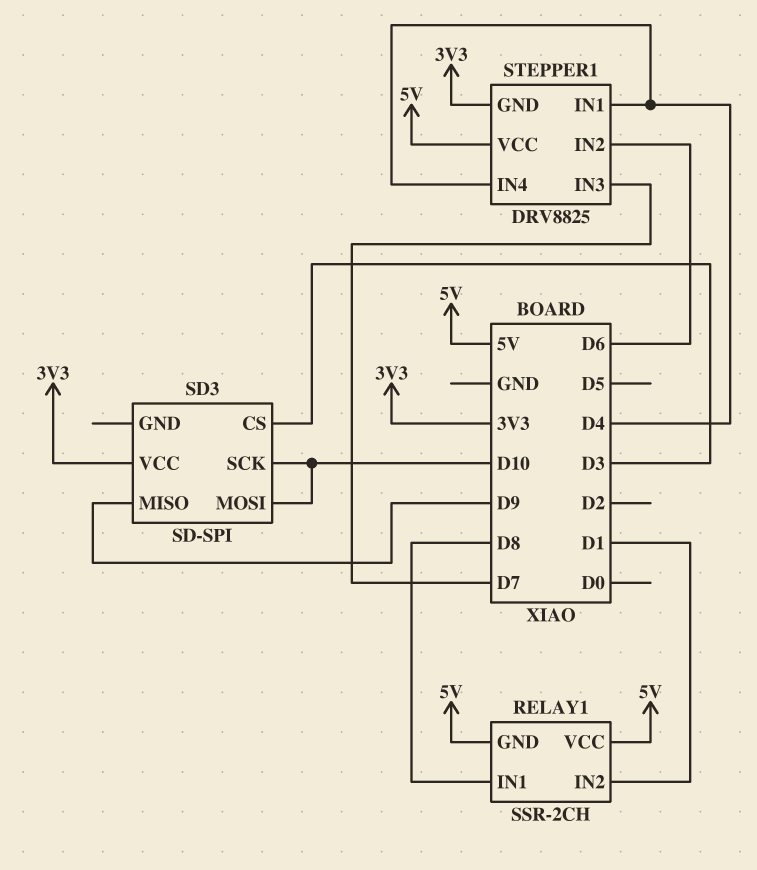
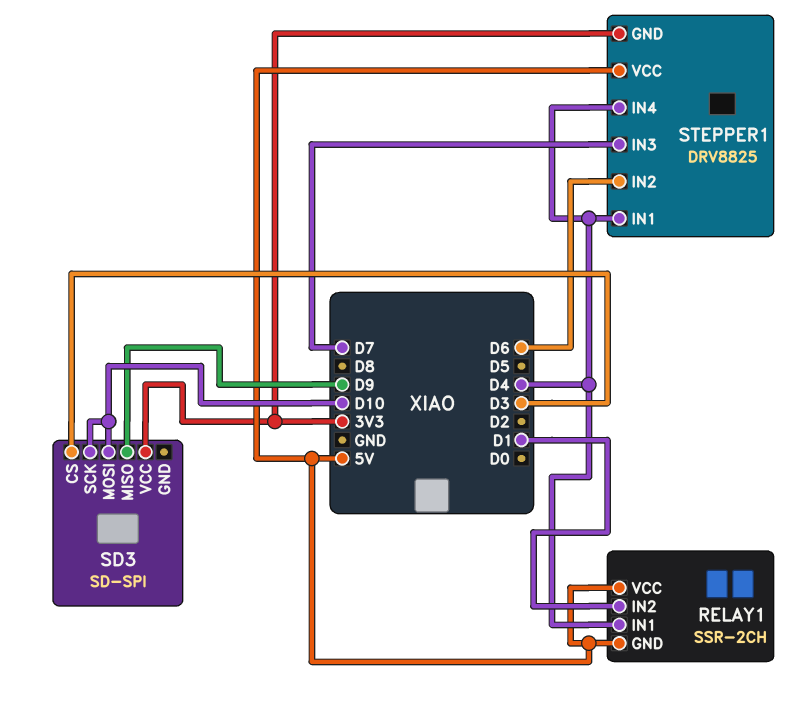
RELAY1 pin IN1: D8 -> D4

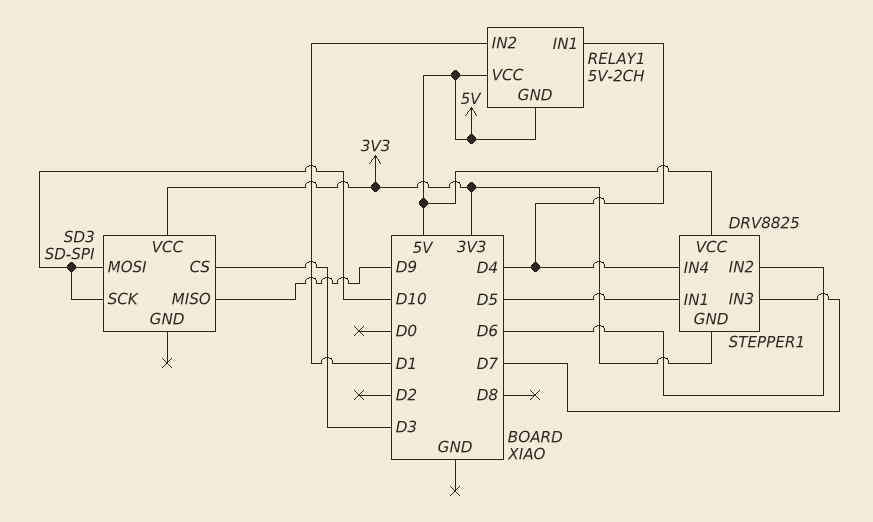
RELAY1: SSR-2CH -> 5V-2CH
STEPPER1 pin IN1: D4 -> D5

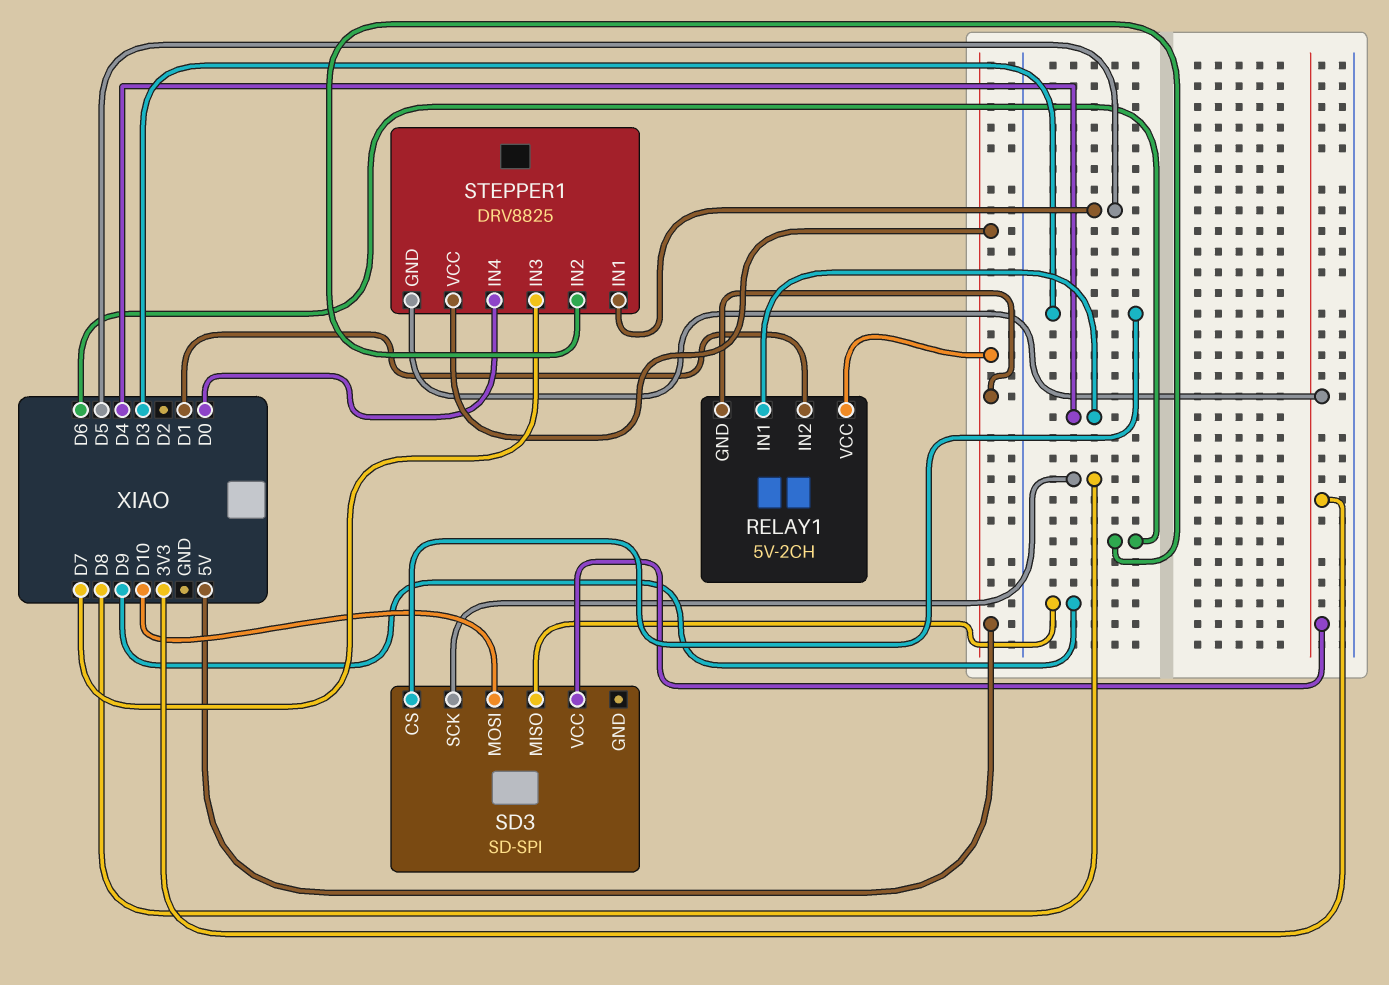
SD3 pin SCK: D10 -> D8
STEPPER1 pin IN4: D4 -> D0

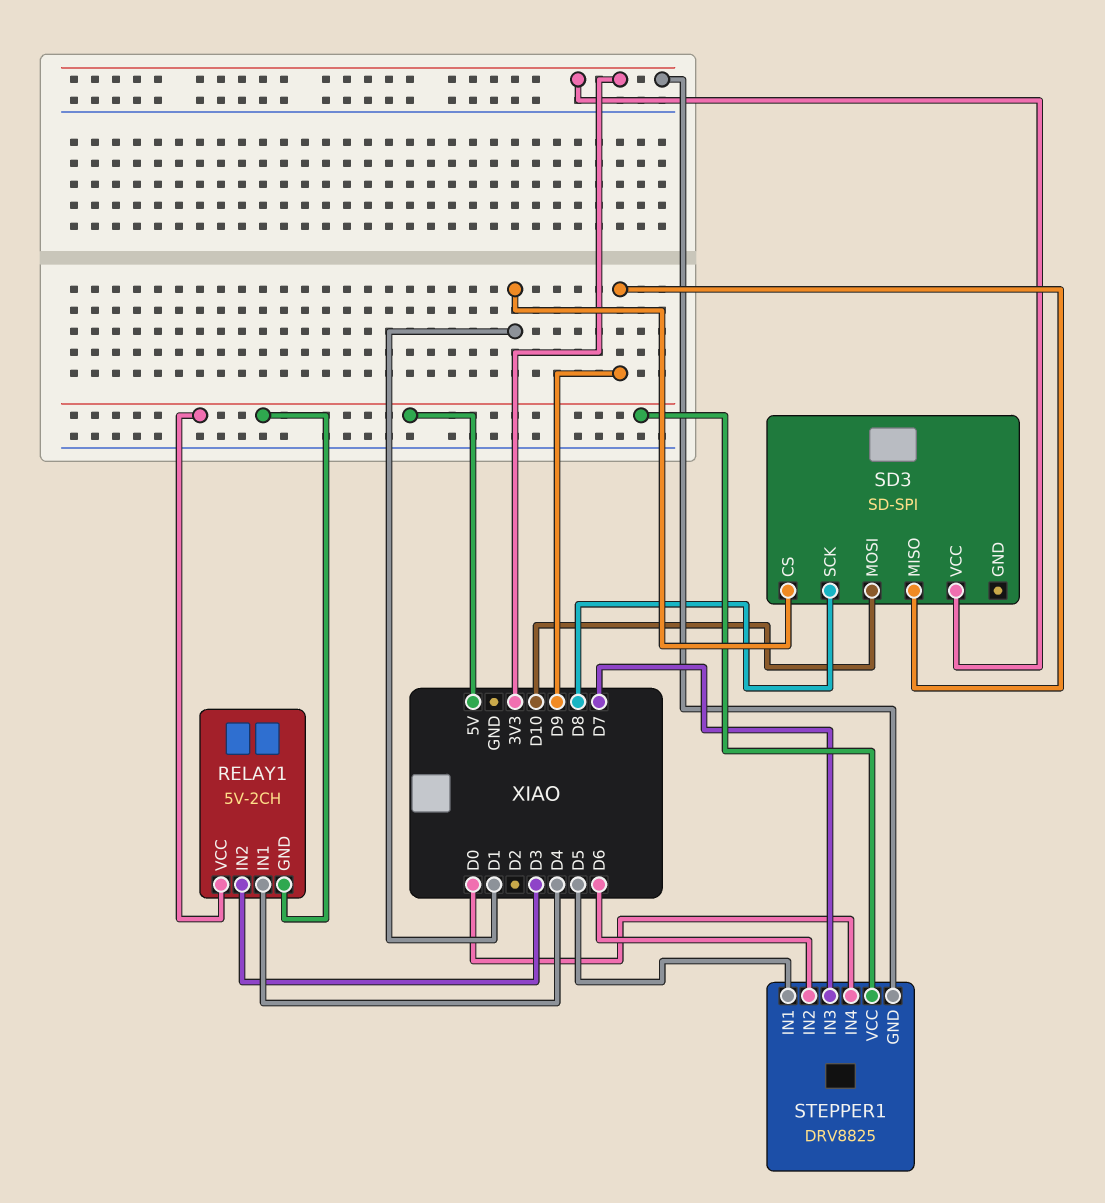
RELAY1 pin IN2: D1 -> D3
SD3 pin CS: D3 -> D1

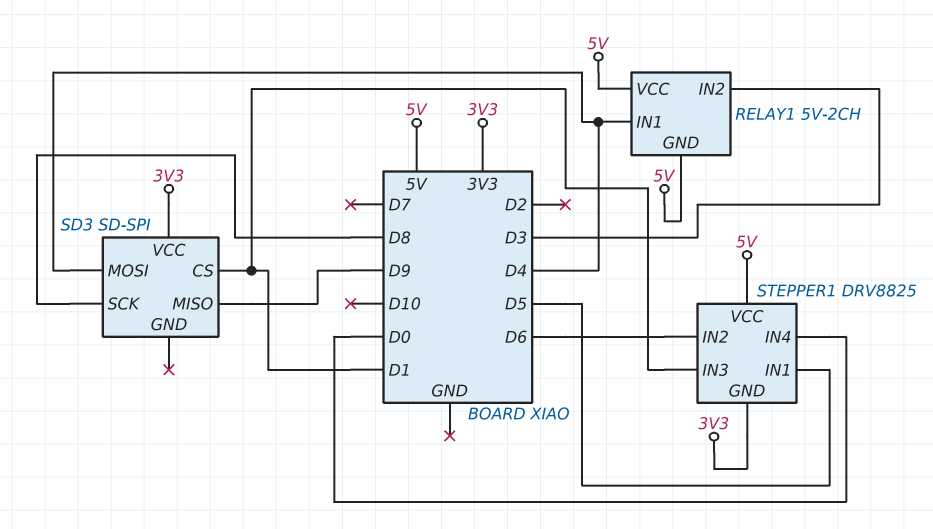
SD3 pin MOSI: D10 -> D4
STEPPER1 pin IN3: D7 -> D1

